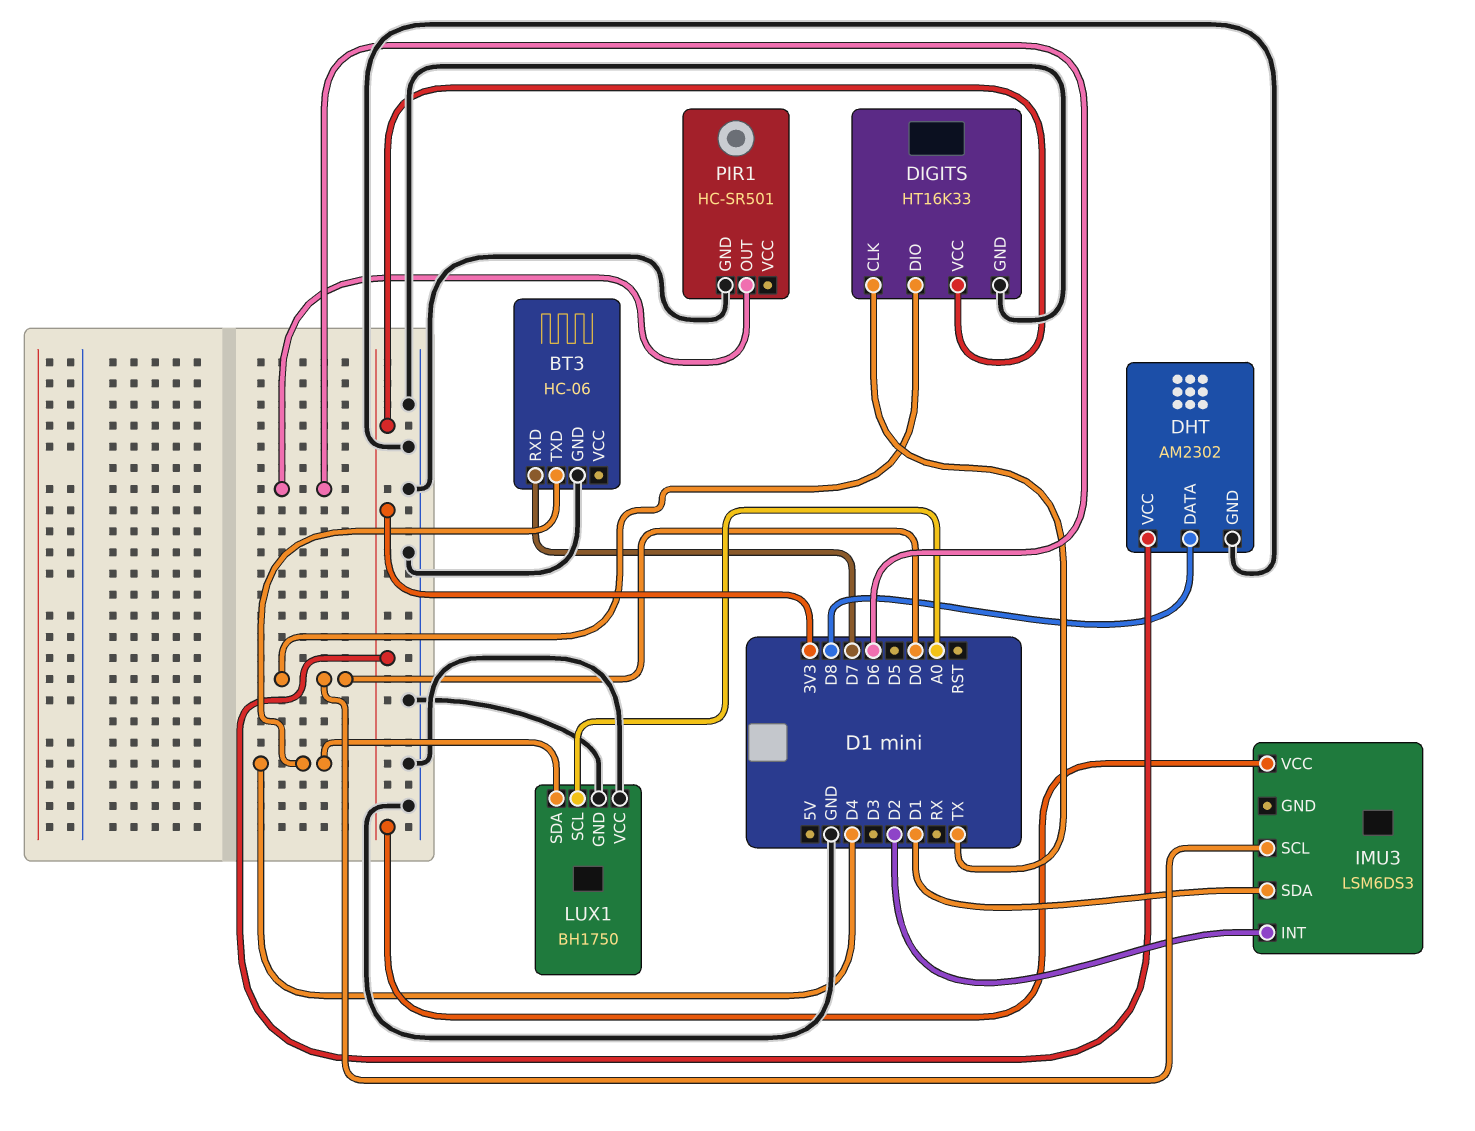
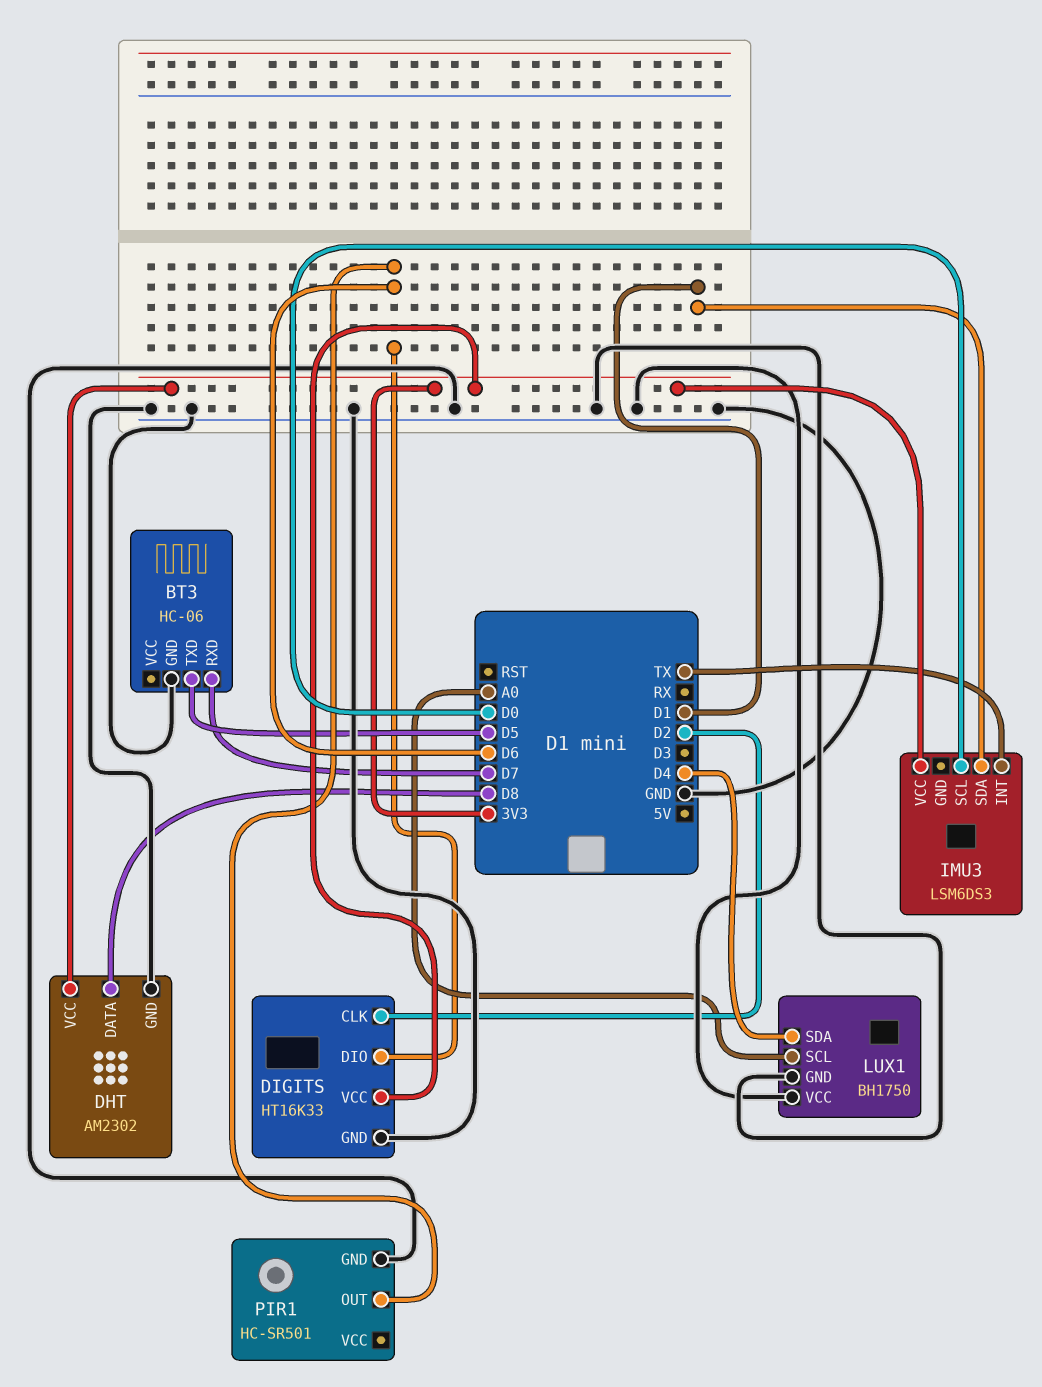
BT3 pin TXD: D4 -> D5
DIGITS pin CLK: TX -> D2
DIGITS pin DIO: D0 -> D6
IMU3 pin INT: D2 -> TX

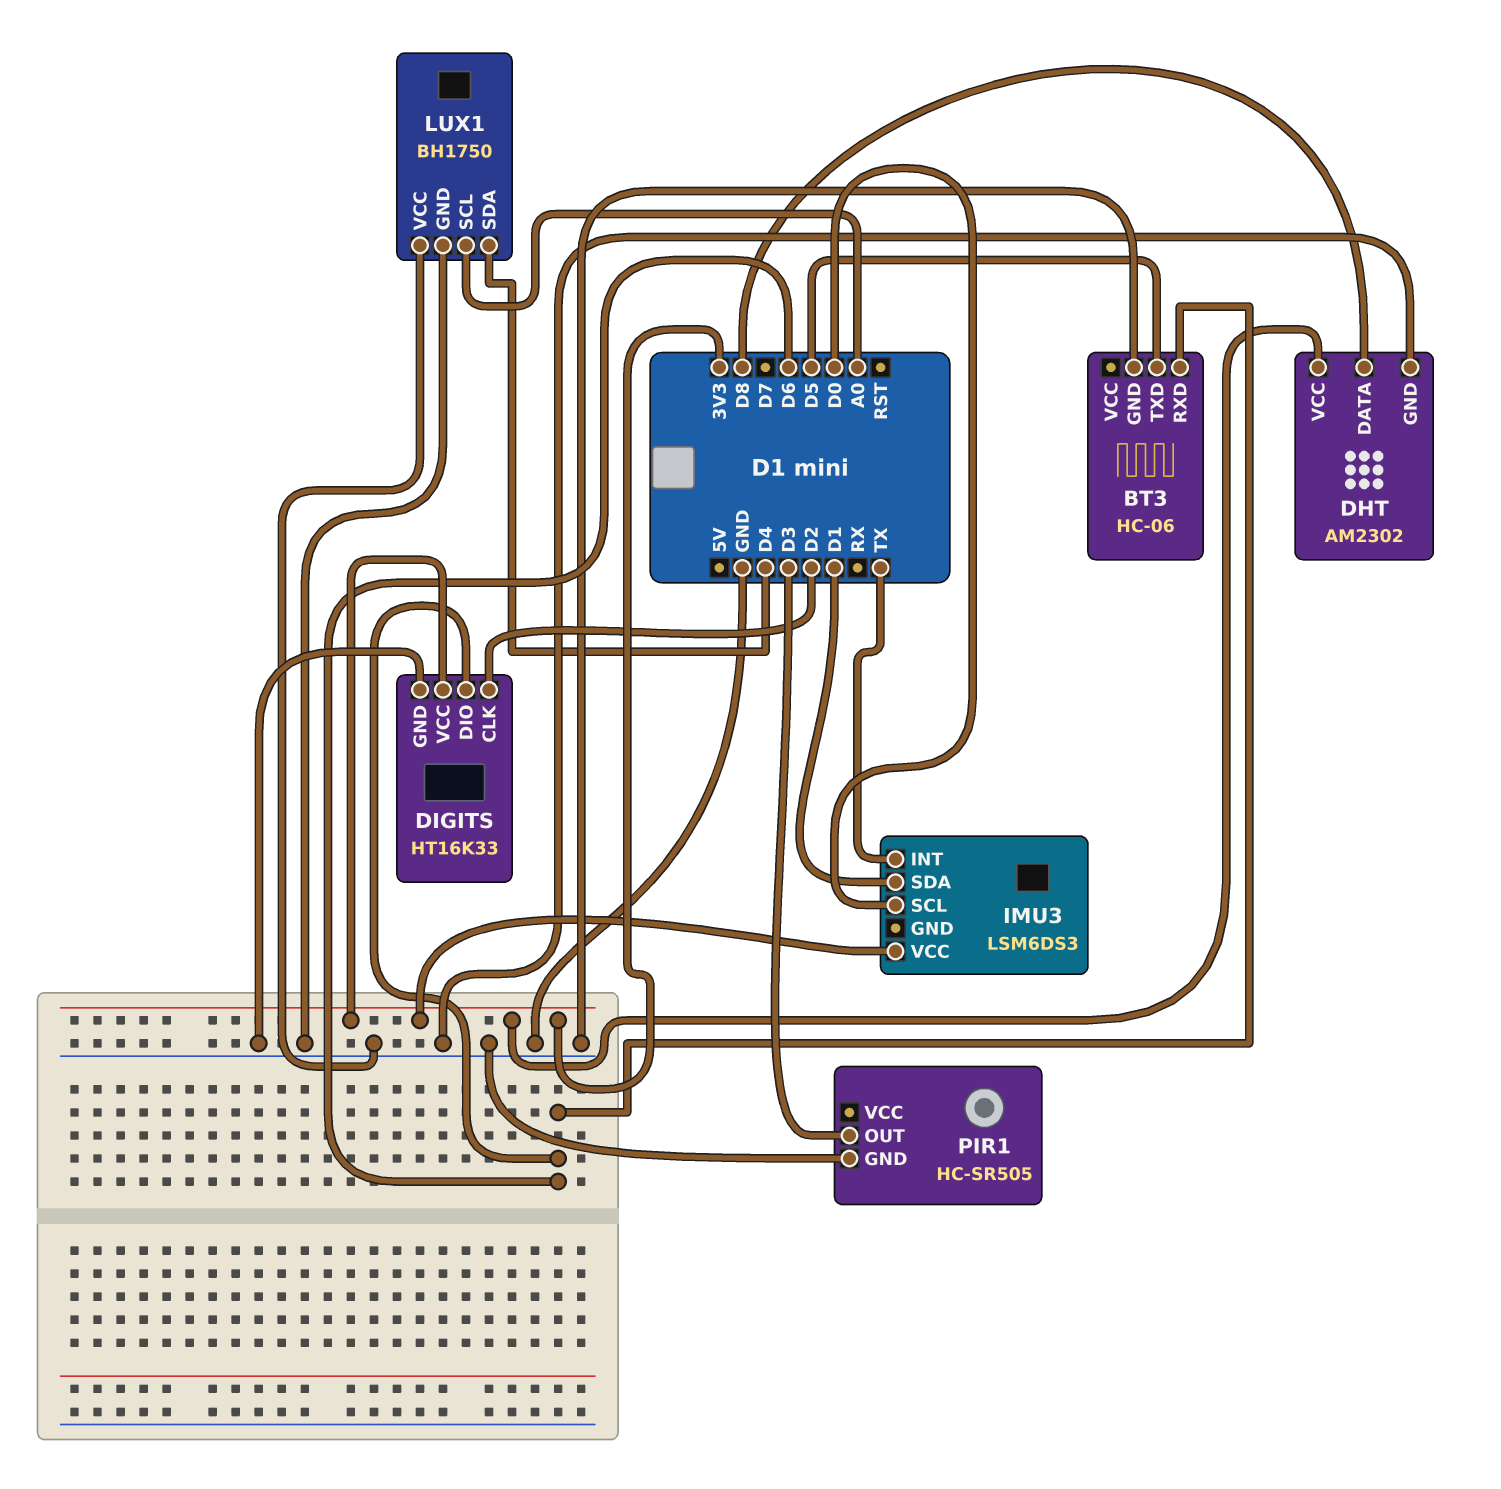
BT3 pin RXD: D7 -> D6
PIR1: HC-SR501 -> HC-SR505
PIR1 pin OUT: D6 -> D3

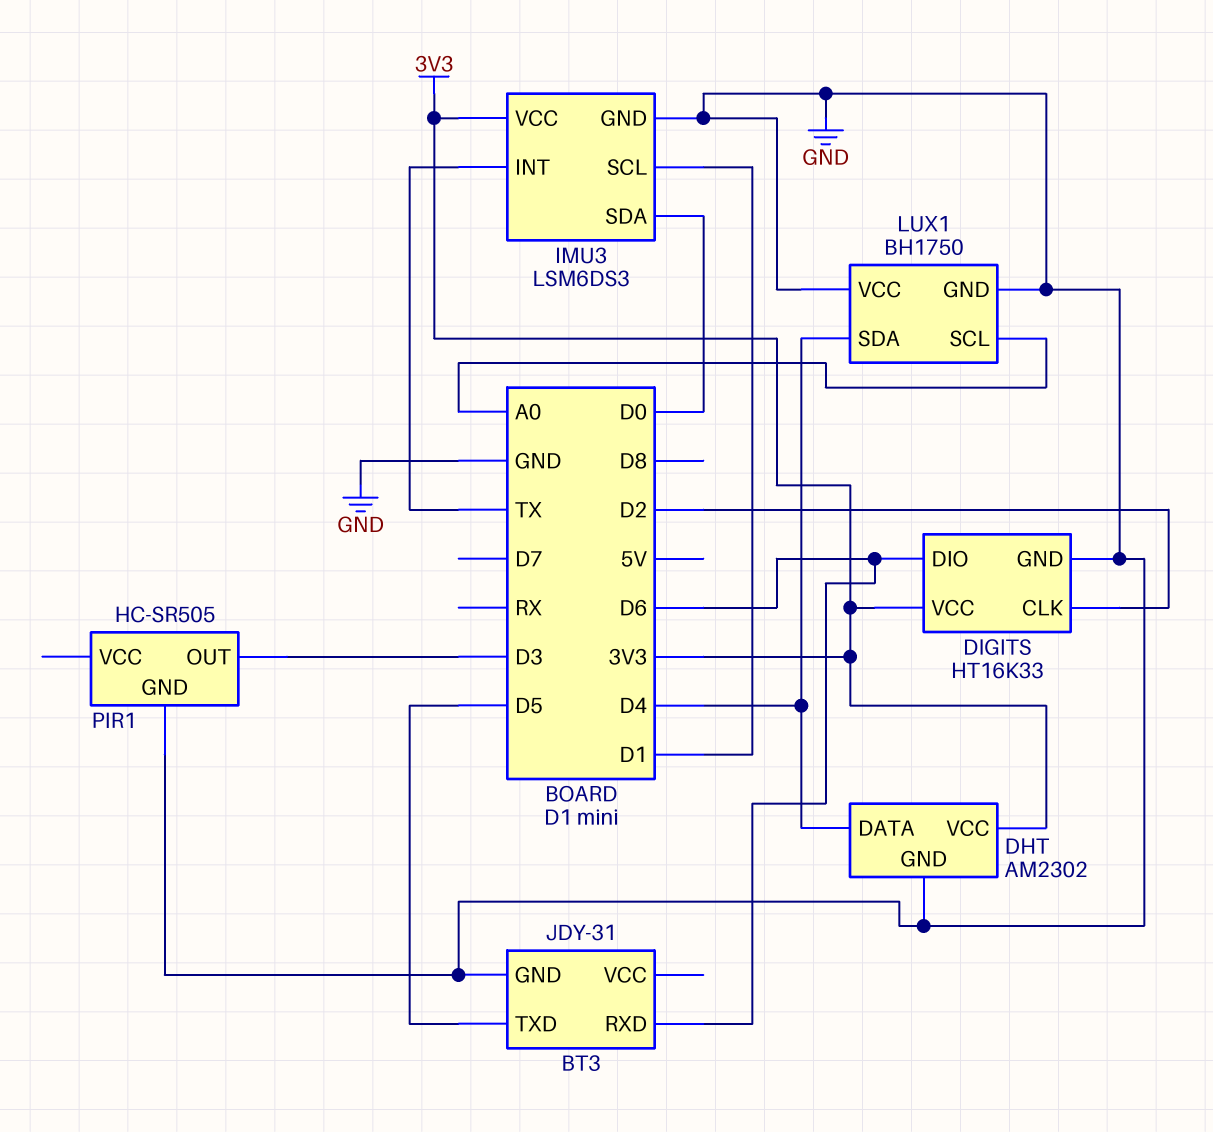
BT3: HC-06 -> JDY-31
DHT pin DATA: D8 -> D4
IMU3 pin GND: none -> GND
IMU3 pin SCL: D0 -> D1
IMU3 pin SDA: D1 -> D0

